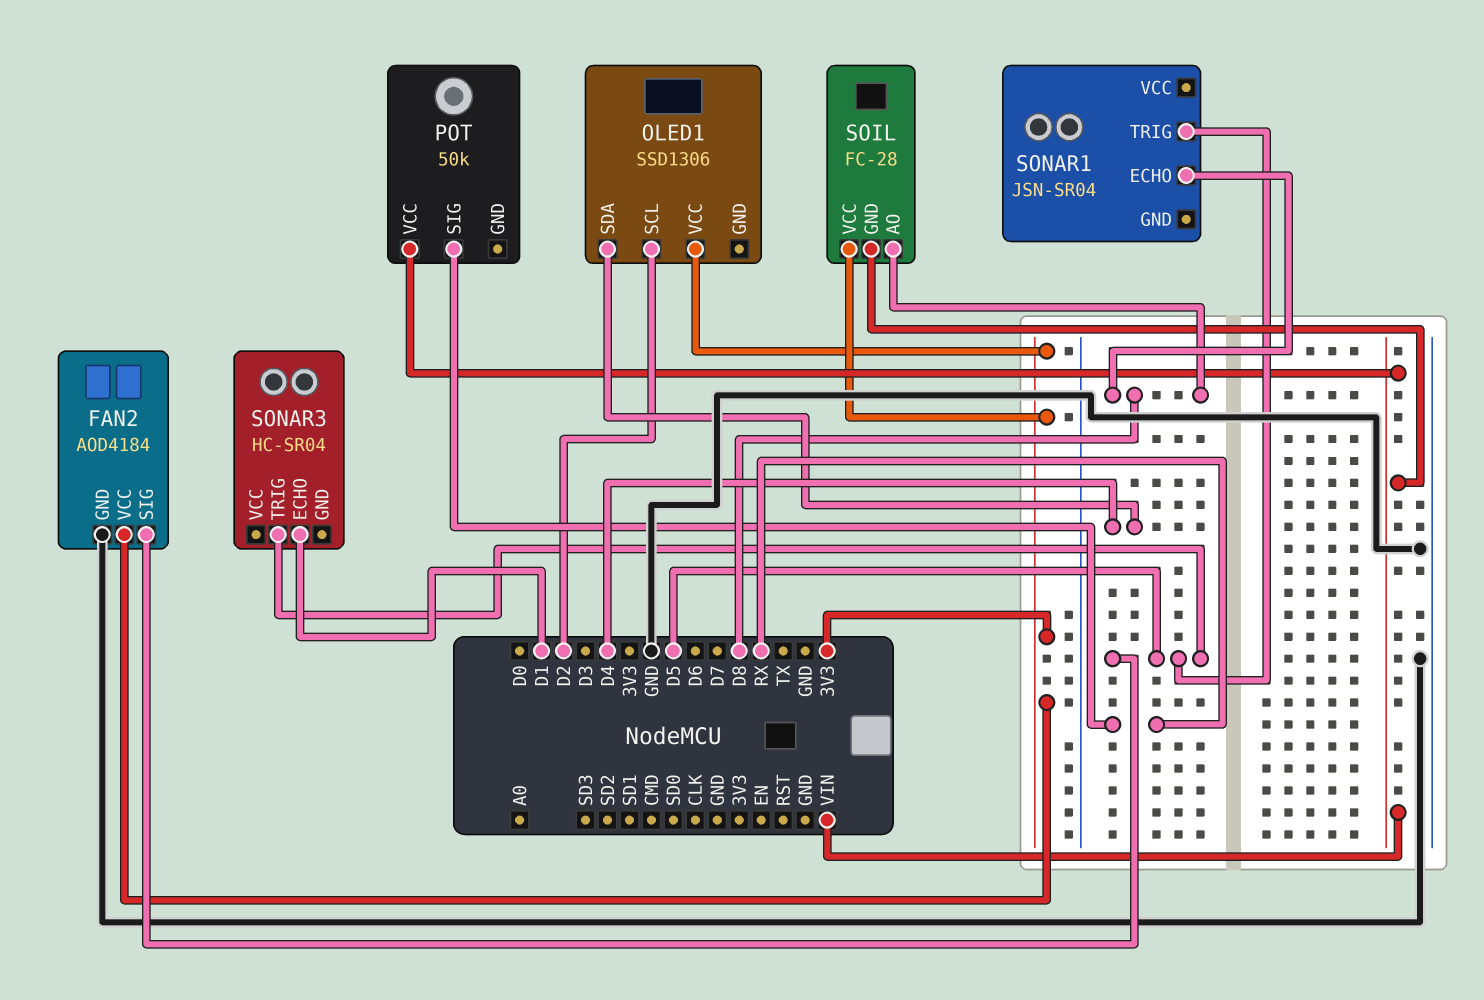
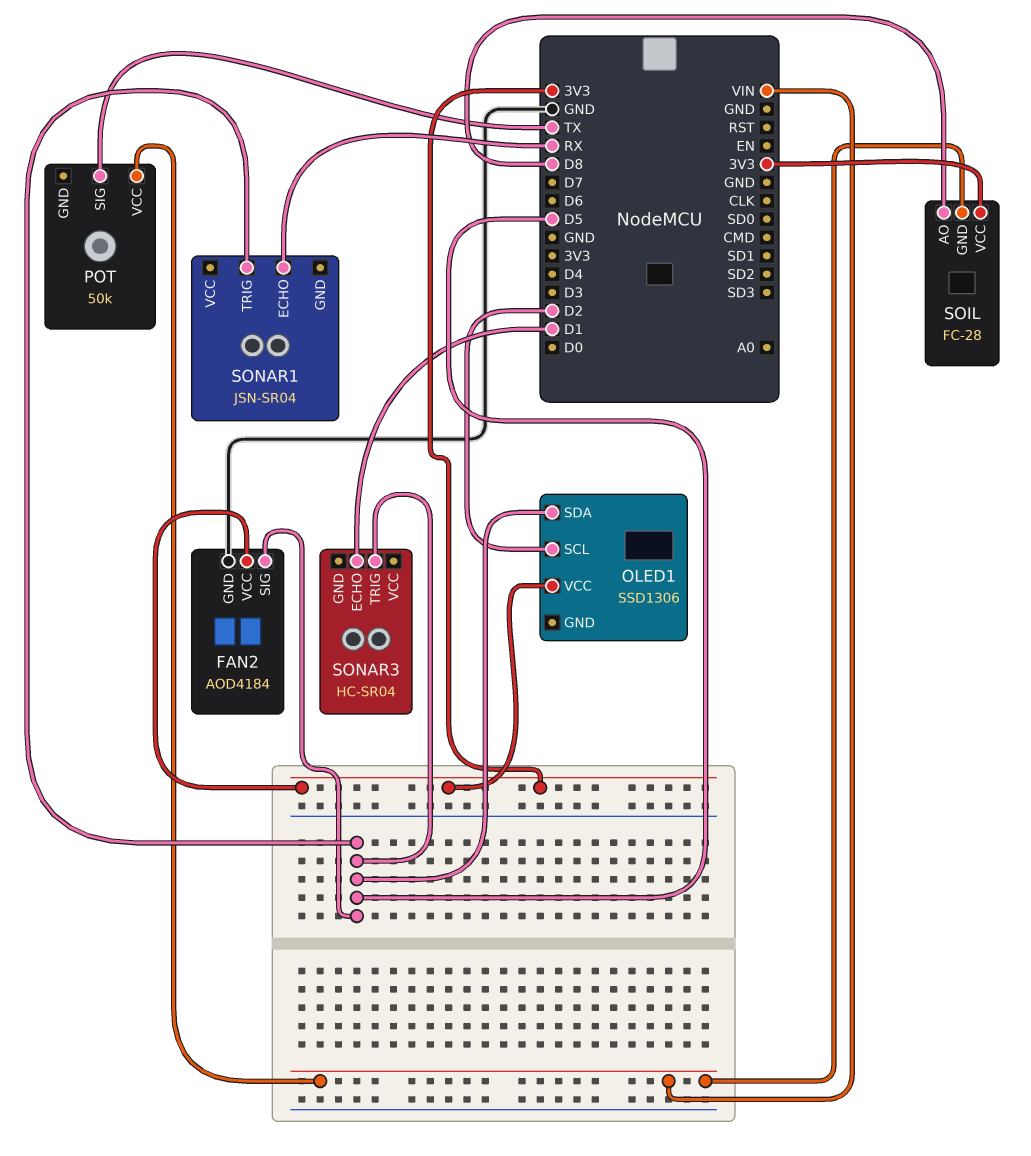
OLED1 pin SDA: D4 -> D5
POT pin SIG: RX -> TX
SONAR1 pin ECHO: D8 -> RX

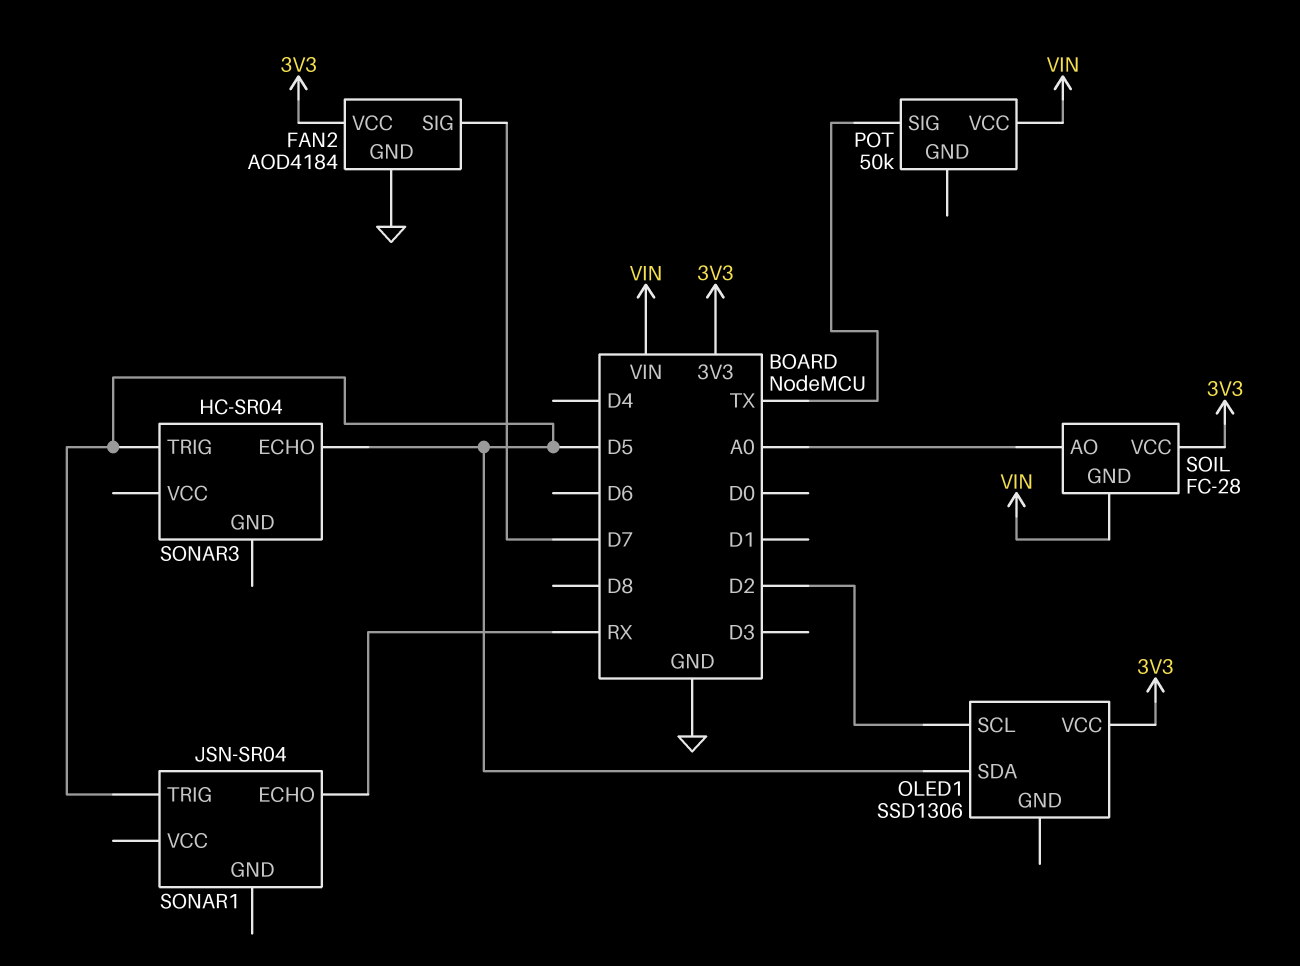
FAN2 pin SIG: D5 -> D7
SOIL pin AO: D8 -> A0
SONAR3 pin ECHO: D1 -> D5

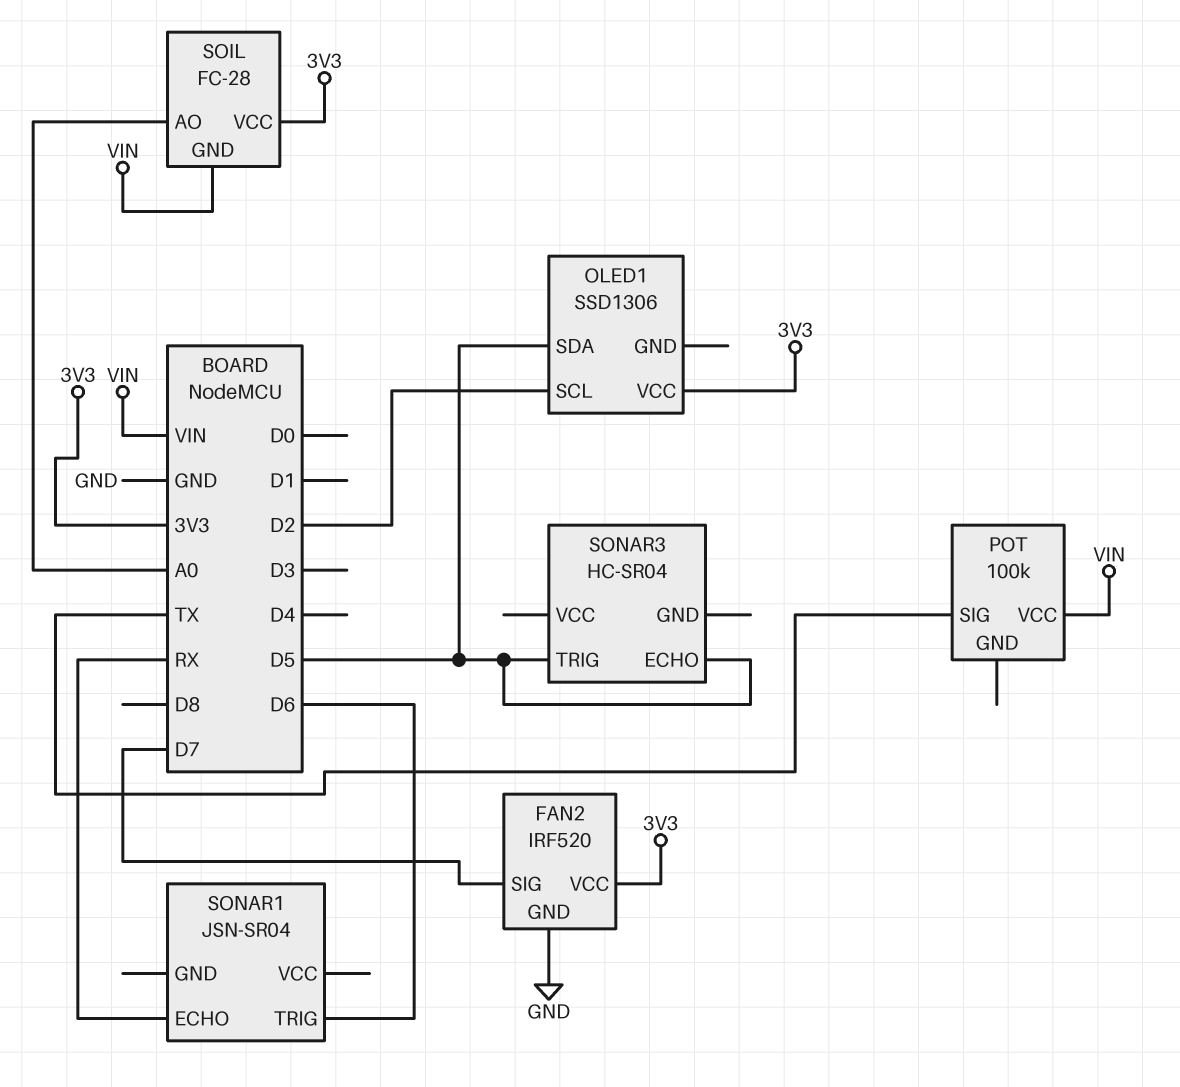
FAN2: AOD4184 -> IRF520
POT: 50k -> 100k
SONAR1 pin TRIG: D5 -> D6

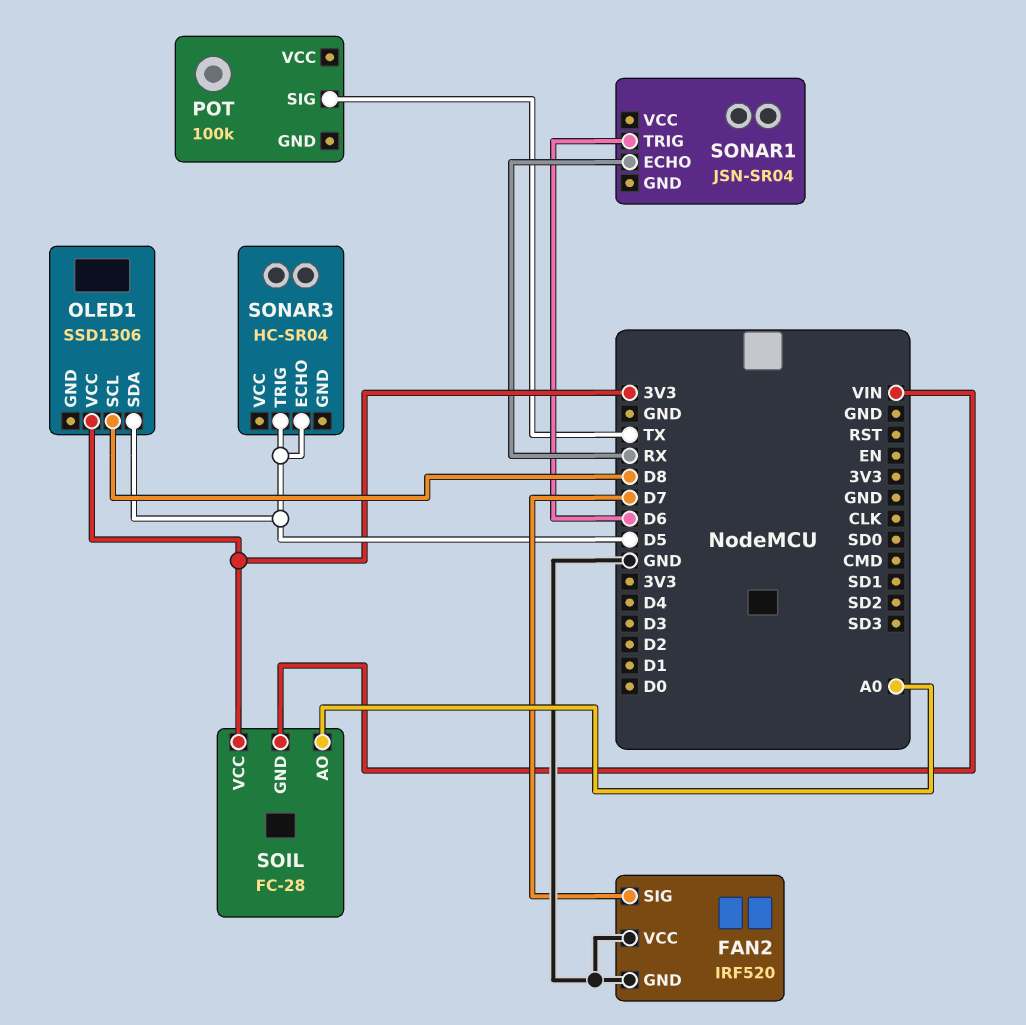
FAN2 pin VCC: 3V3 -> GND
OLED1 pin SCL: D2 -> D8
POT pin VCC: VIN -> none

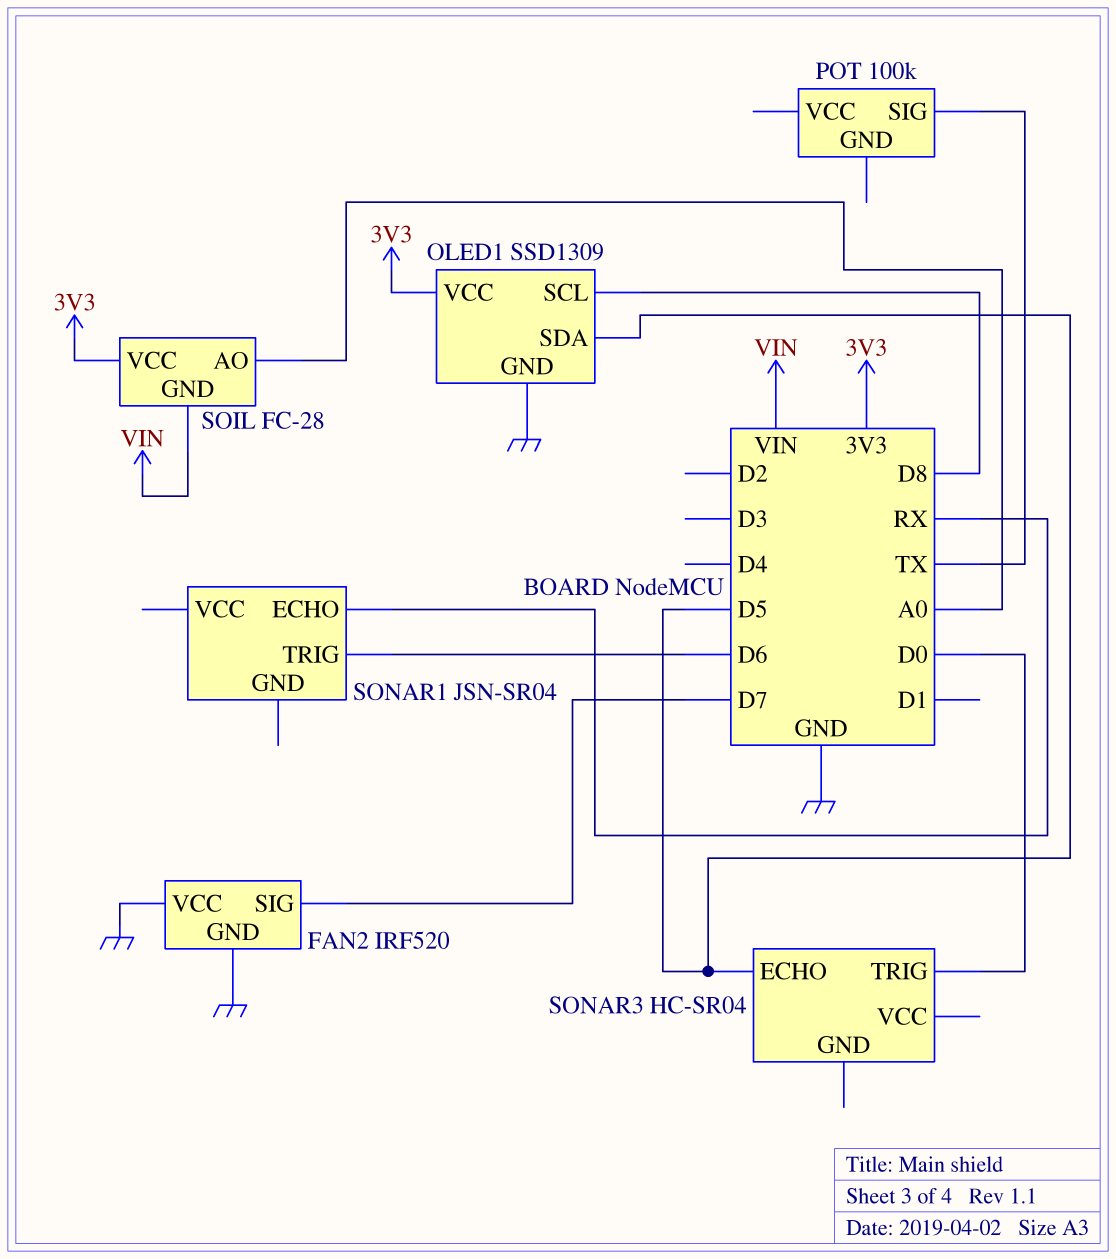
OLED1: SSD1306 -> SSD1309
OLED1 pin GND: none -> GND
SONAR3 pin TRIG: D5 -> D0

